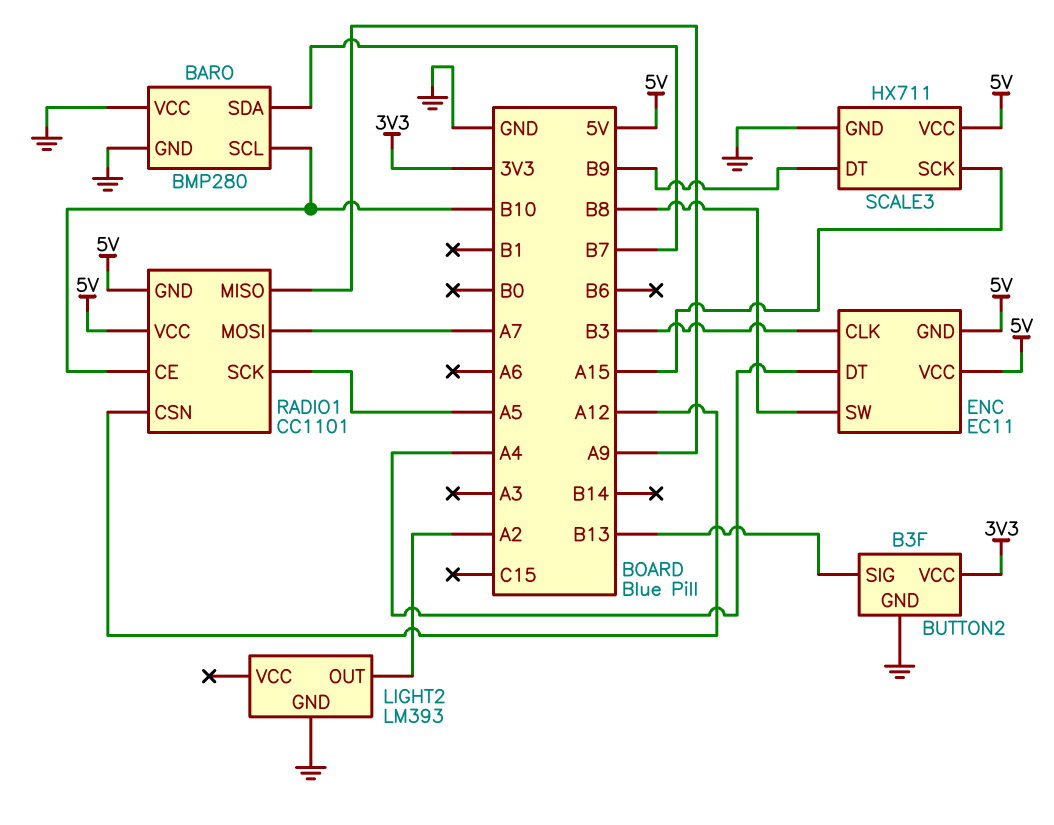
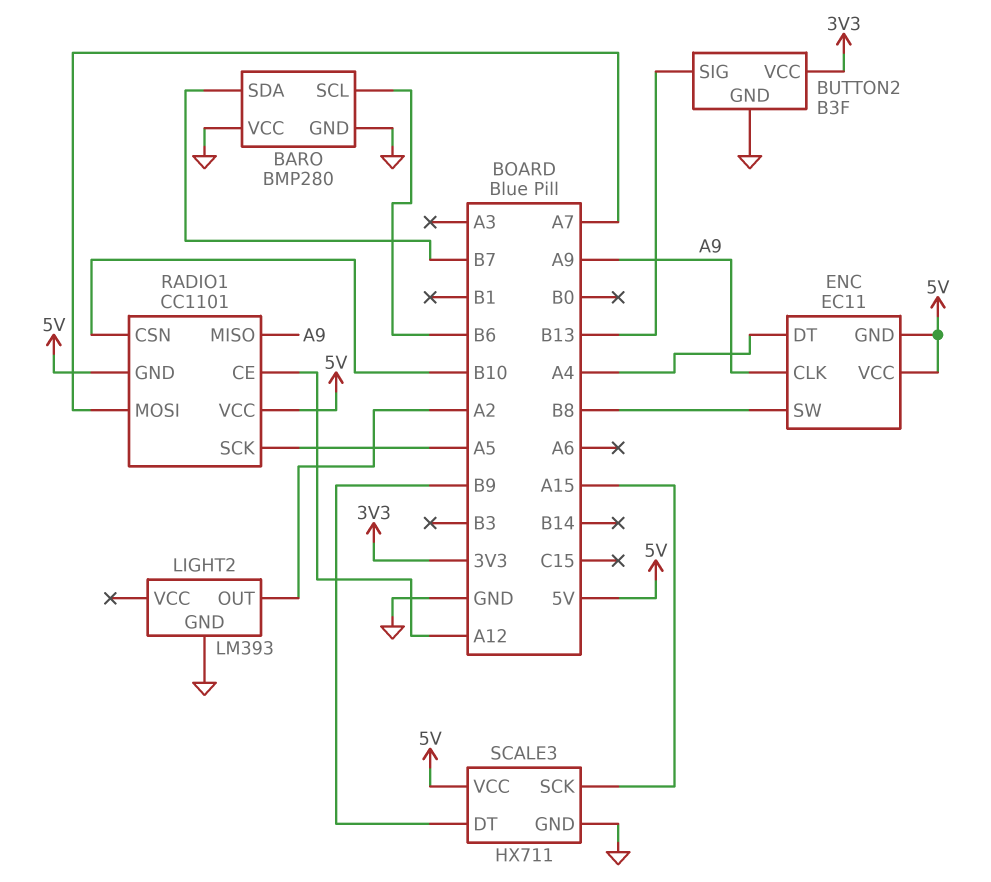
BARO pin SCL: B10 -> B6
ENC pin CLK: B3 -> A9
RADIO1 pin CE: B10 -> A12
RADIO1 pin CSN: A12 -> B10

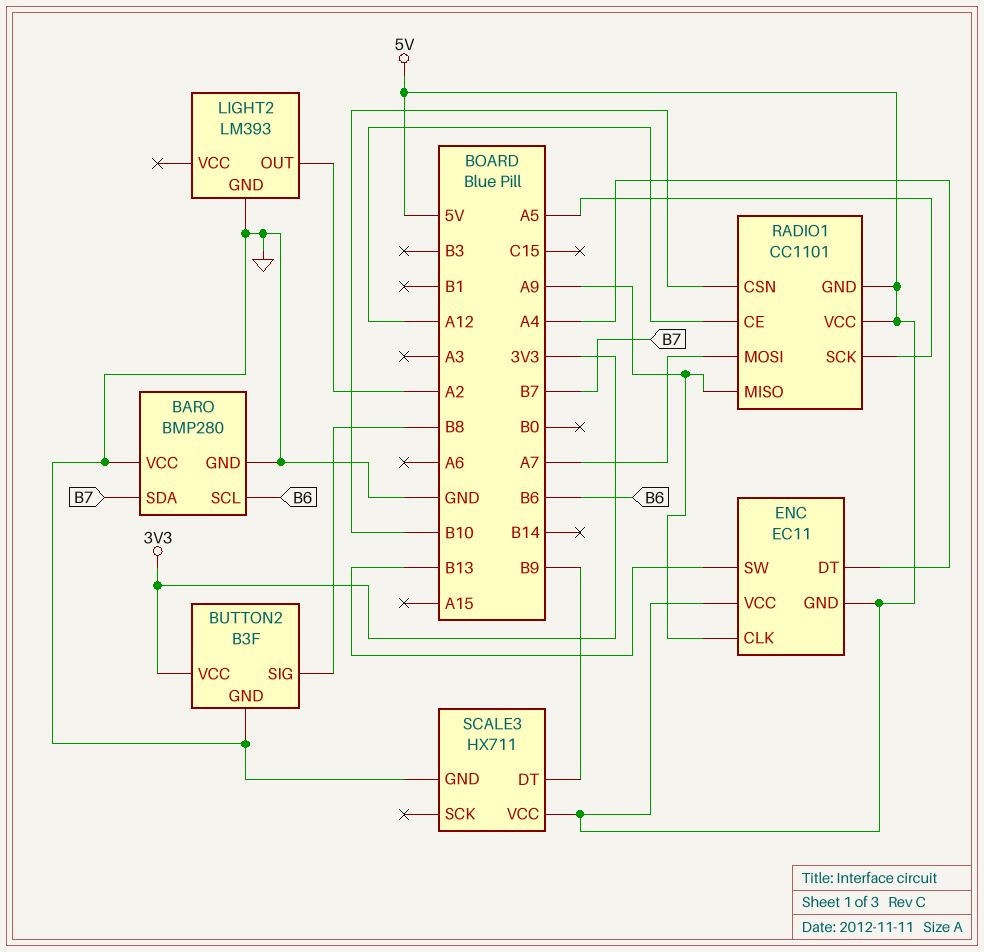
BUTTON2 pin SIG: B13 -> B8
ENC pin SW: B8 -> B13
SCALE3 pin SCK: A15 -> none

